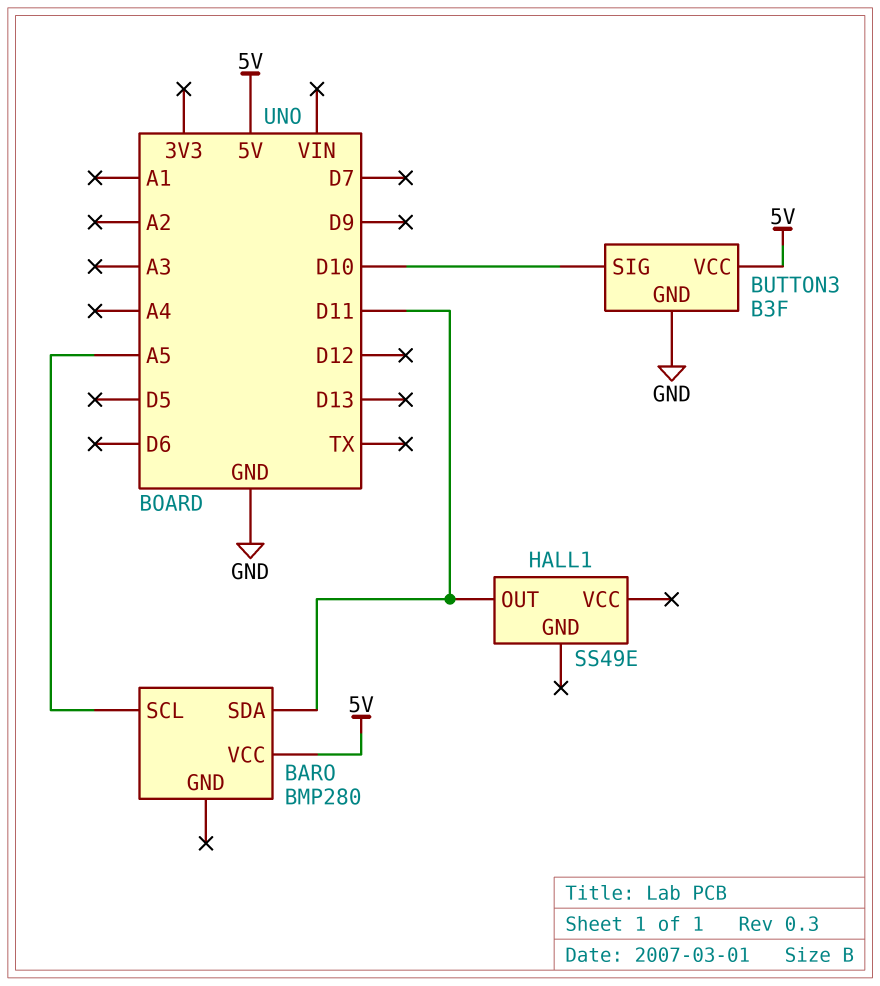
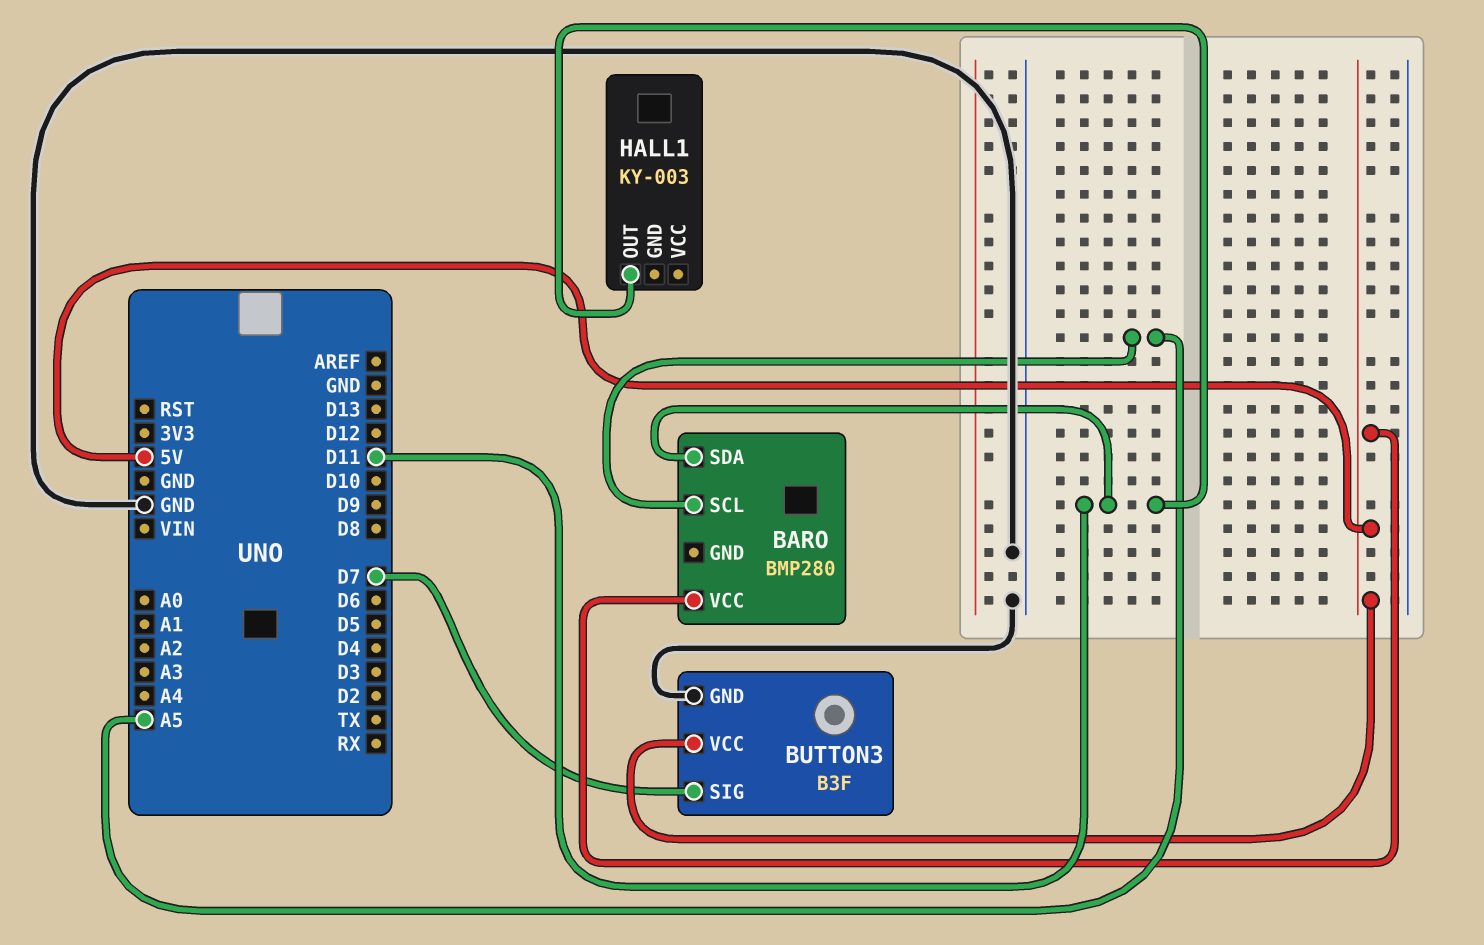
BUTTON3 pin SIG: D10 -> D7
HALL1: SS49E -> KY-003

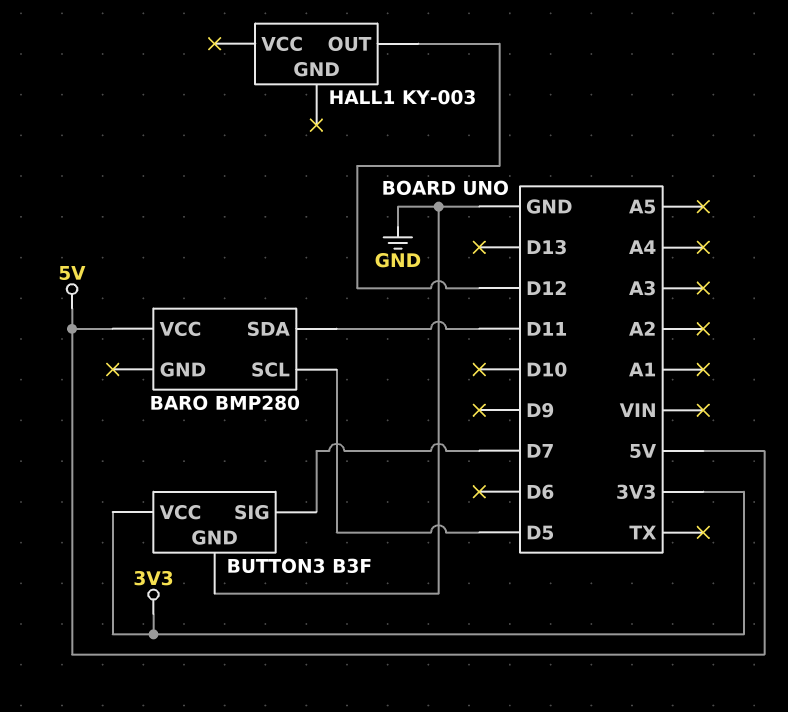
BARO pin SCL: A5 -> D5
BUTTON3 pin VCC: 5V -> 3V3
HALL1 pin OUT: D11 -> D12

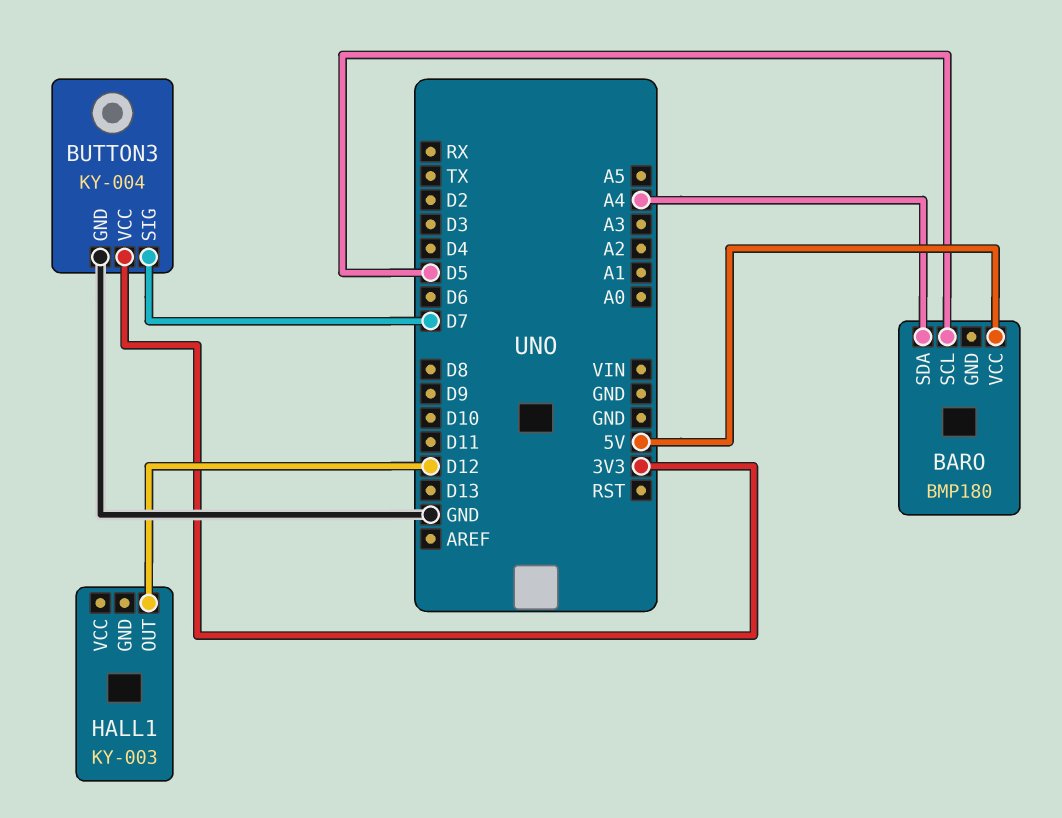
BARO: BMP280 -> BMP180
BARO pin SDA: D11 -> A4
BUTTON3: B3F -> KY-004

